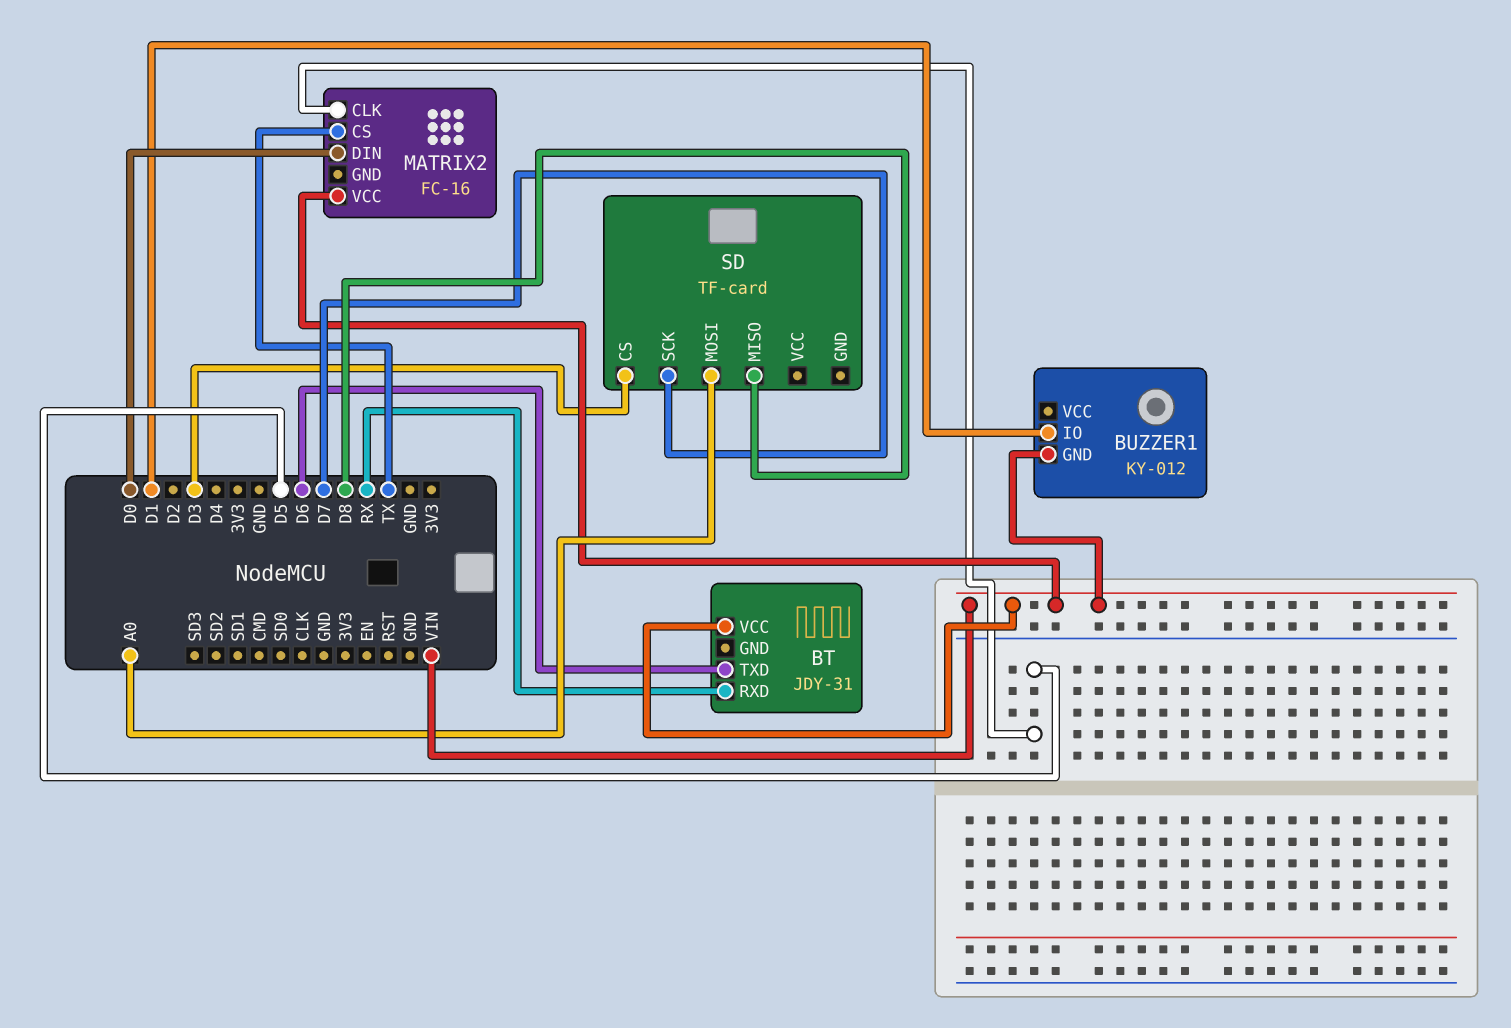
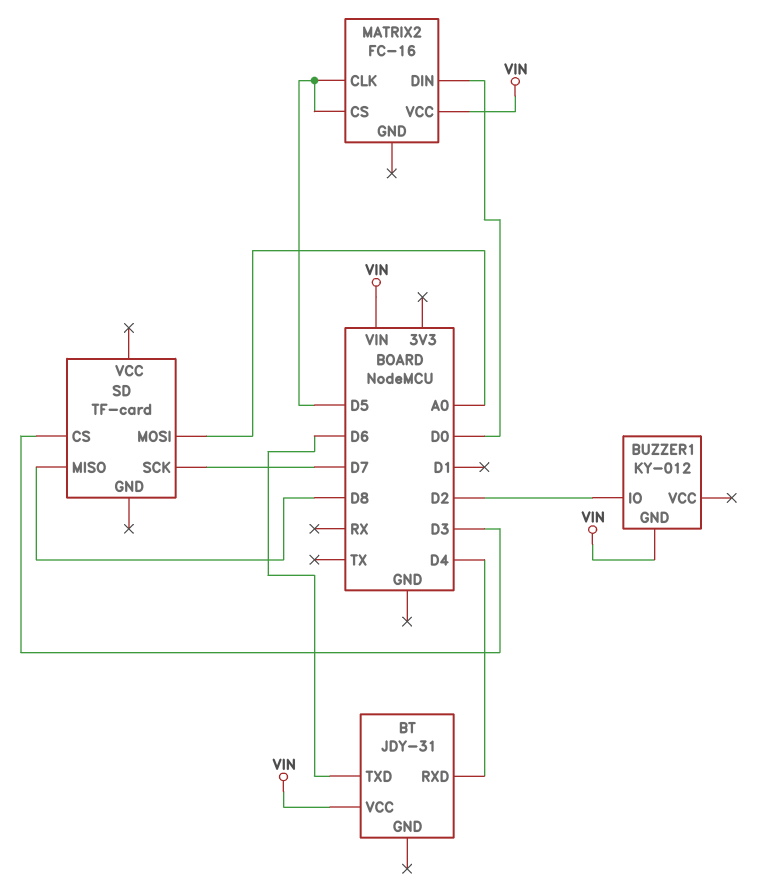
BT pin RXD: RX -> D4
BUZZER1 pin IO: D1 -> D2
MATRIX2 pin CS: TX -> D5

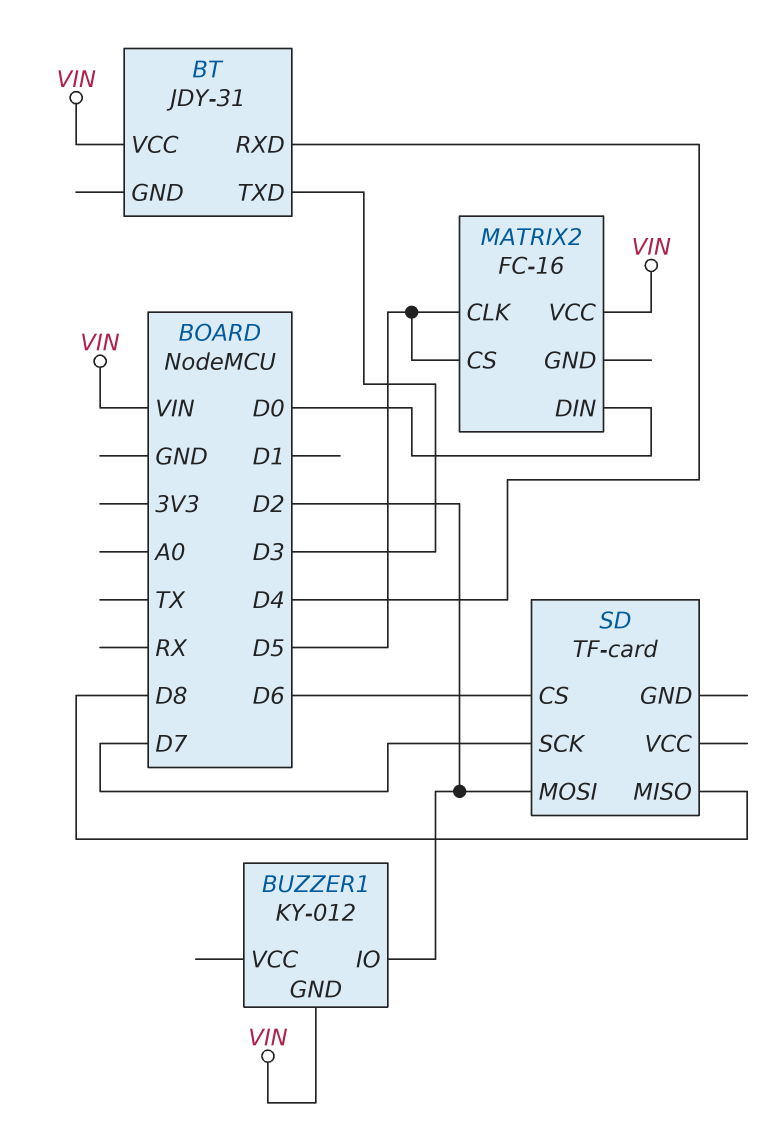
BT pin TXD: D6 -> D3
SD pin CS: D3 -> D6
SD pin MOSI: A0 -> D2

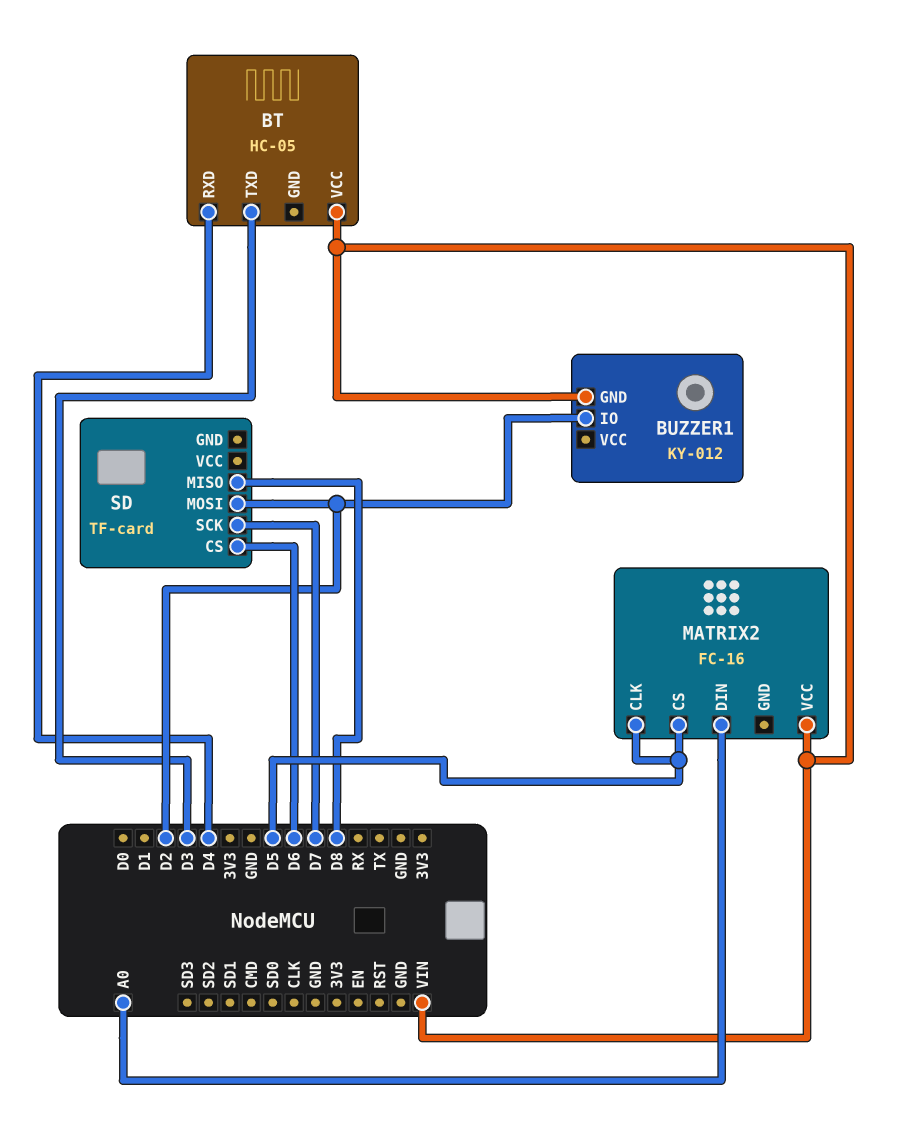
BT: JDY-31 -> HC-05
MATRIX2 pin DIN: D0 -> A0

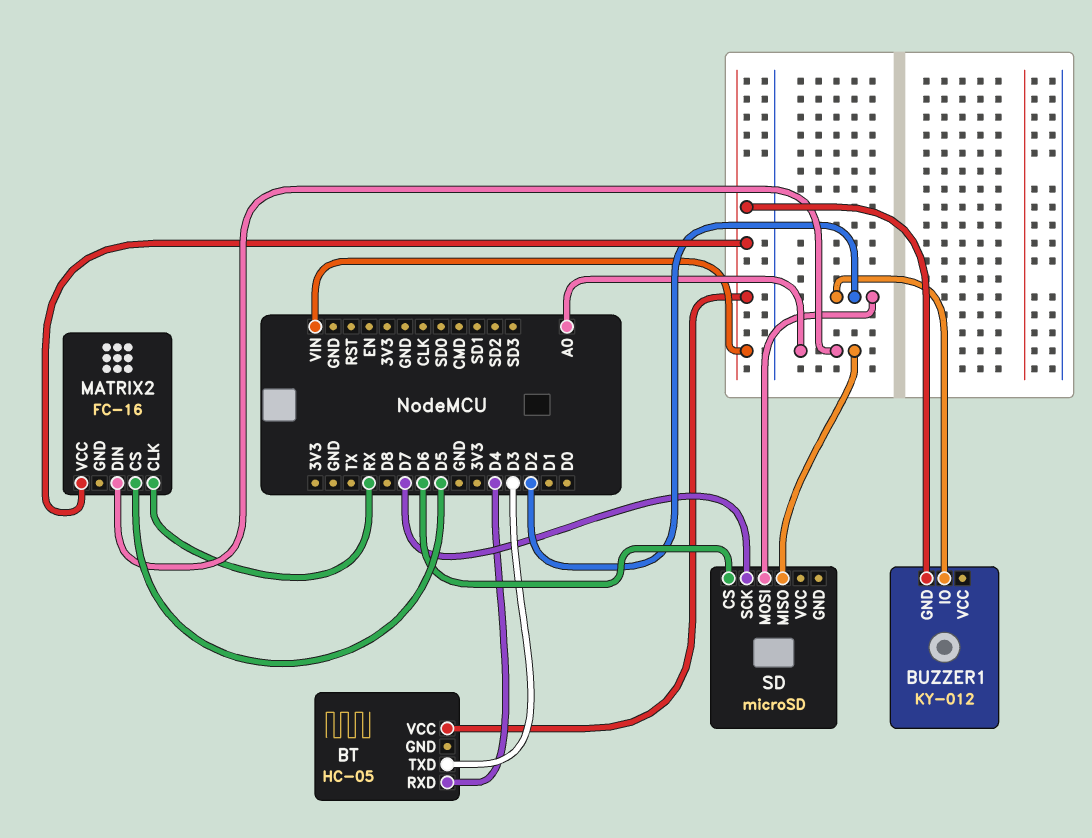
MATRIX2 pin CLK: D5 -> RX
SD: TF-card -> microSD
SD pin MISO: D8 -> A0

